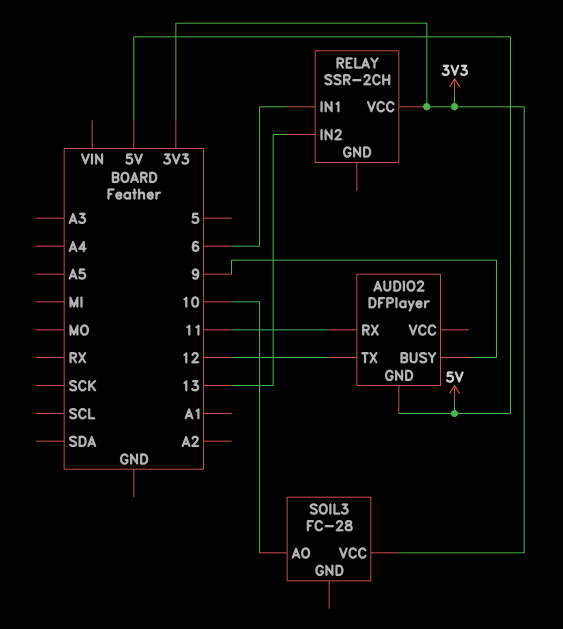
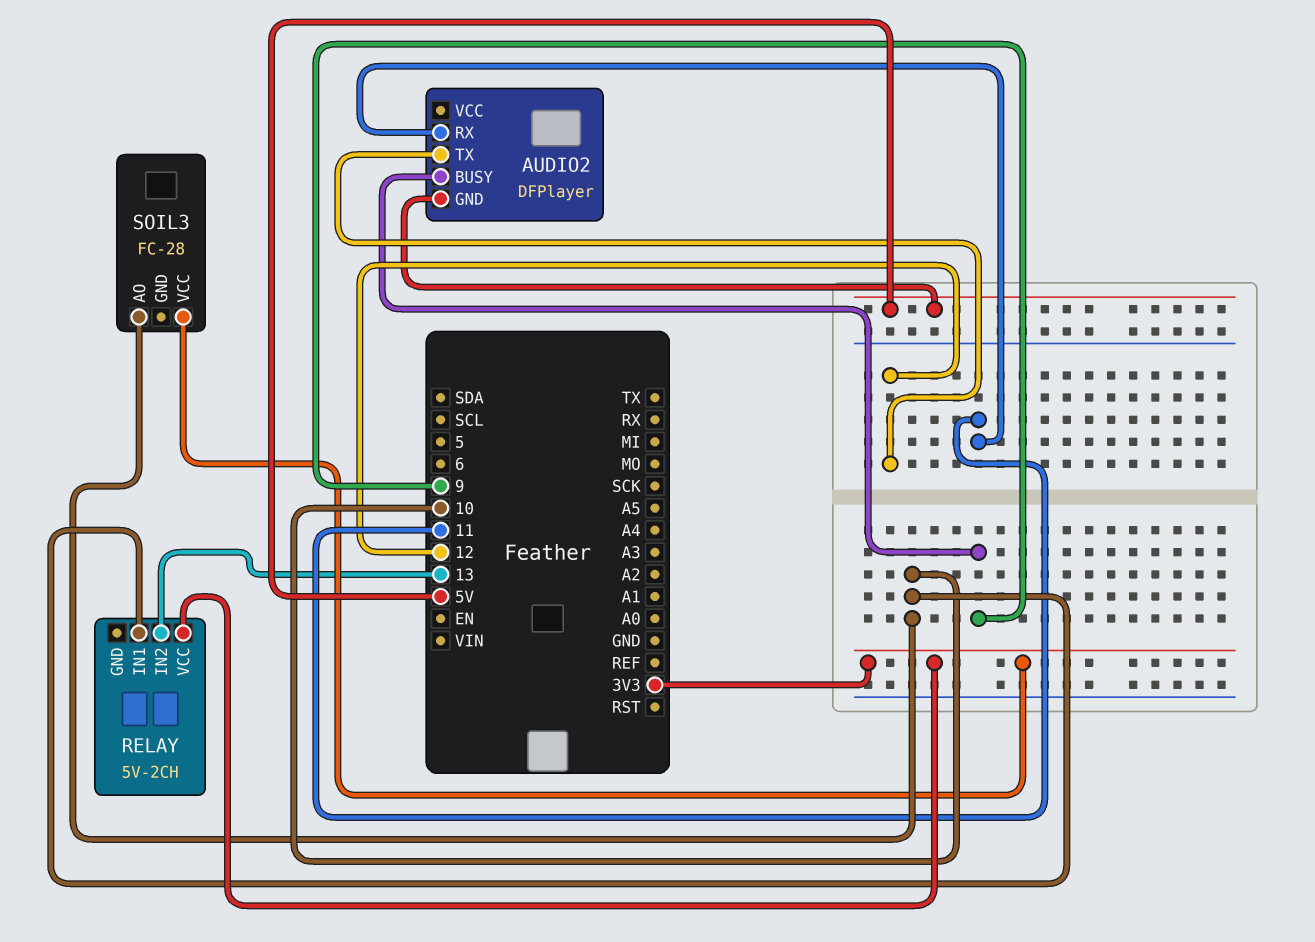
RELAY: SSR-2CH -> 5V-2CH
RELAY pin IN1: 6 -> 10

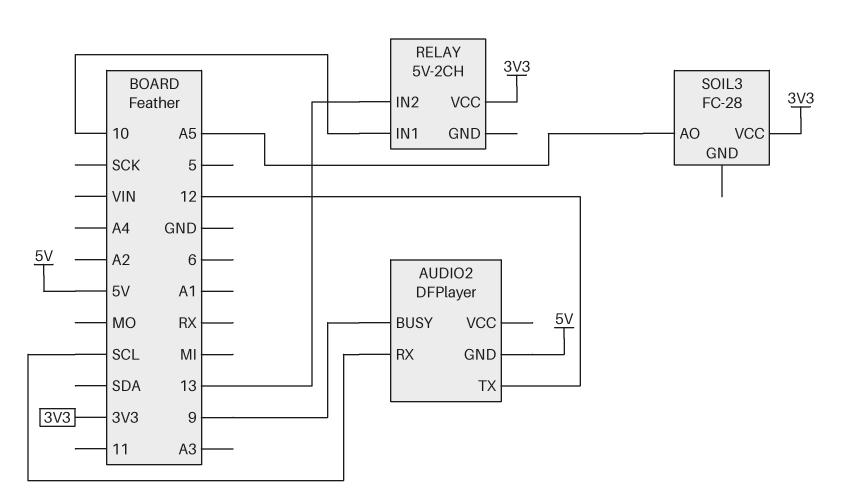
AUDIO2 pin RX: 11 -> SCL
SOIL3 pin AO: 10 -> A5

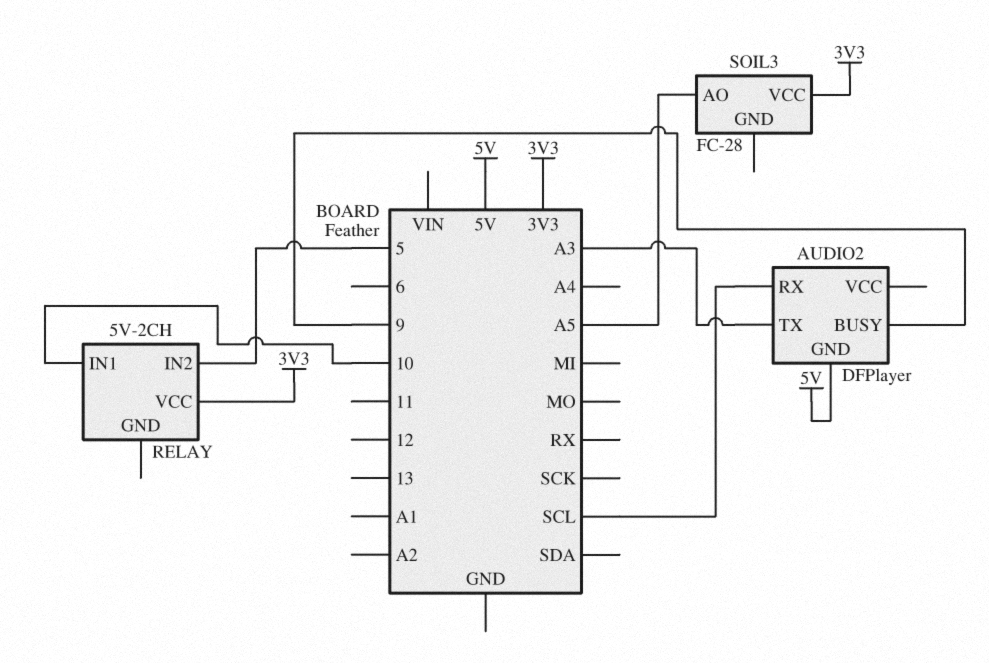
AUDIO2 pin TX: 12 -> A3
RELAY pin IN2: 13 -> 5

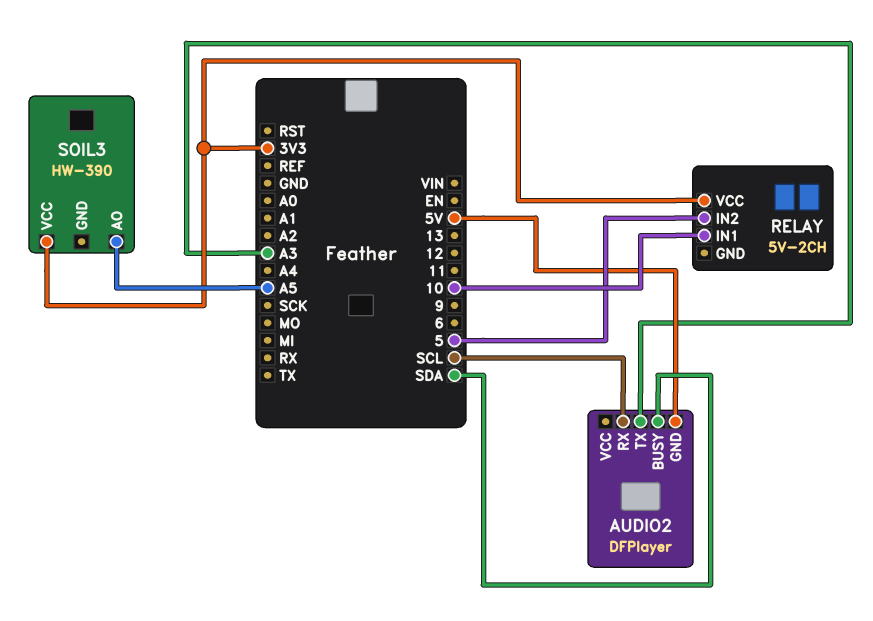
AUDIO2 pin BUSY: 9 -> SDA
SOIL3: FC-28 -> HW-390

